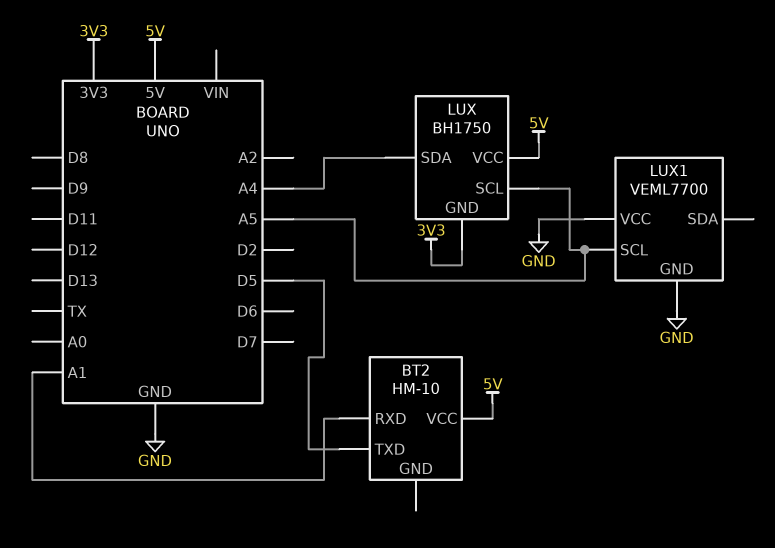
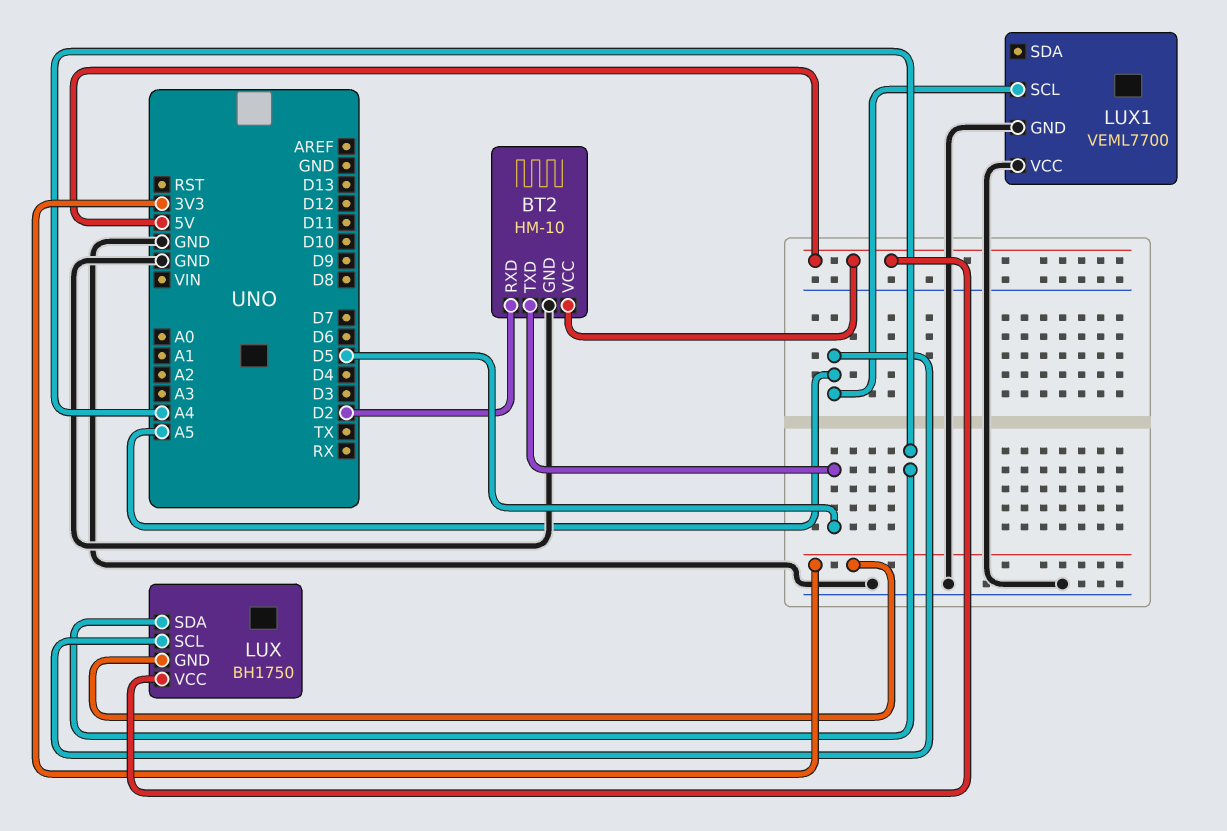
BT2 pin GND: none -> GND
BT2 pin RXD: A1 -> D2

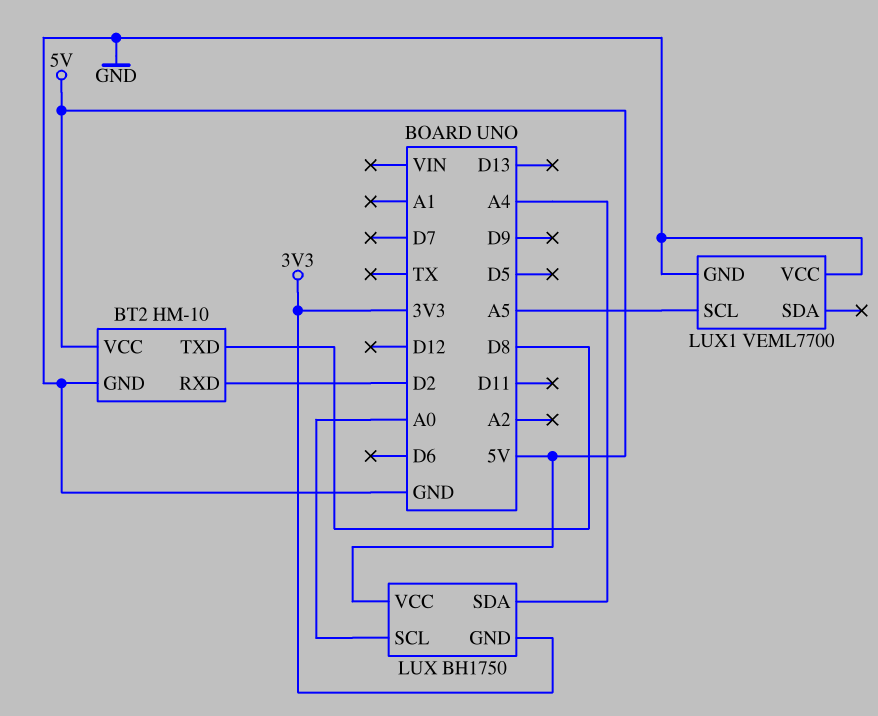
BT2 pin TXD: D5 -> D8
LUX pin SCL: A5 -> A0

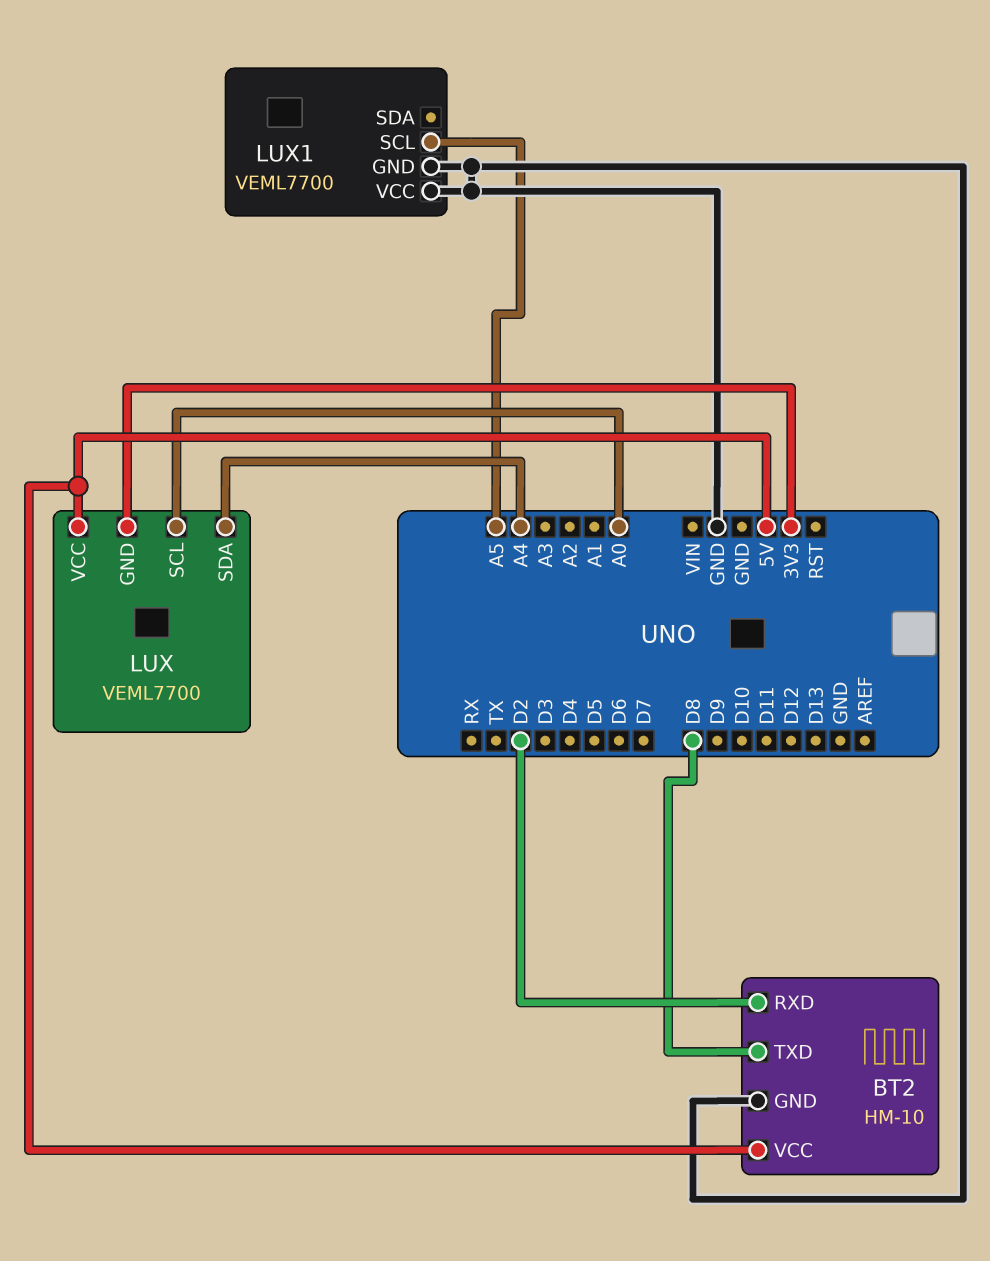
LUX: BH1750 -> VEML7700

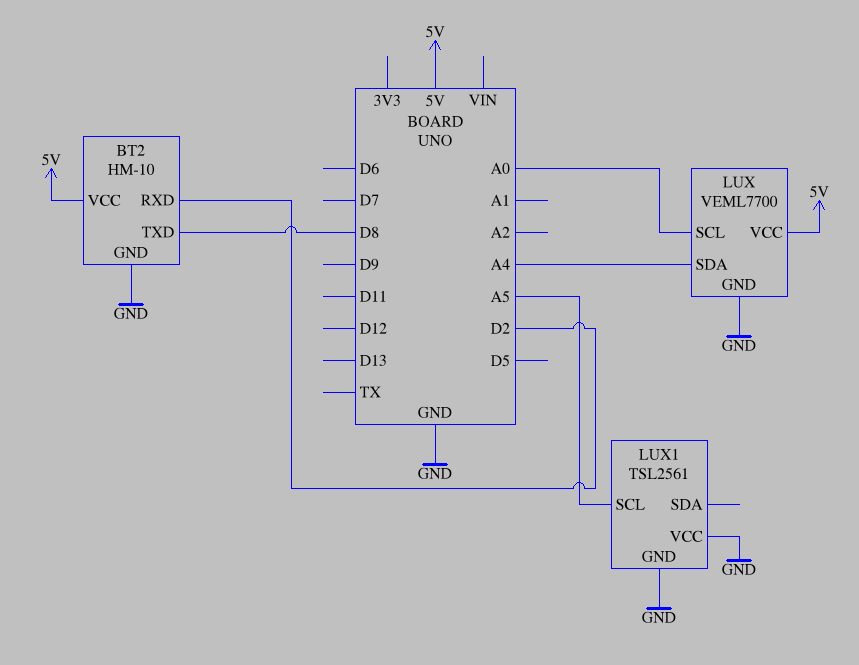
LUX pin GND: 3V3 -> GND
LUX1: VEML7700 -> TSL2561

